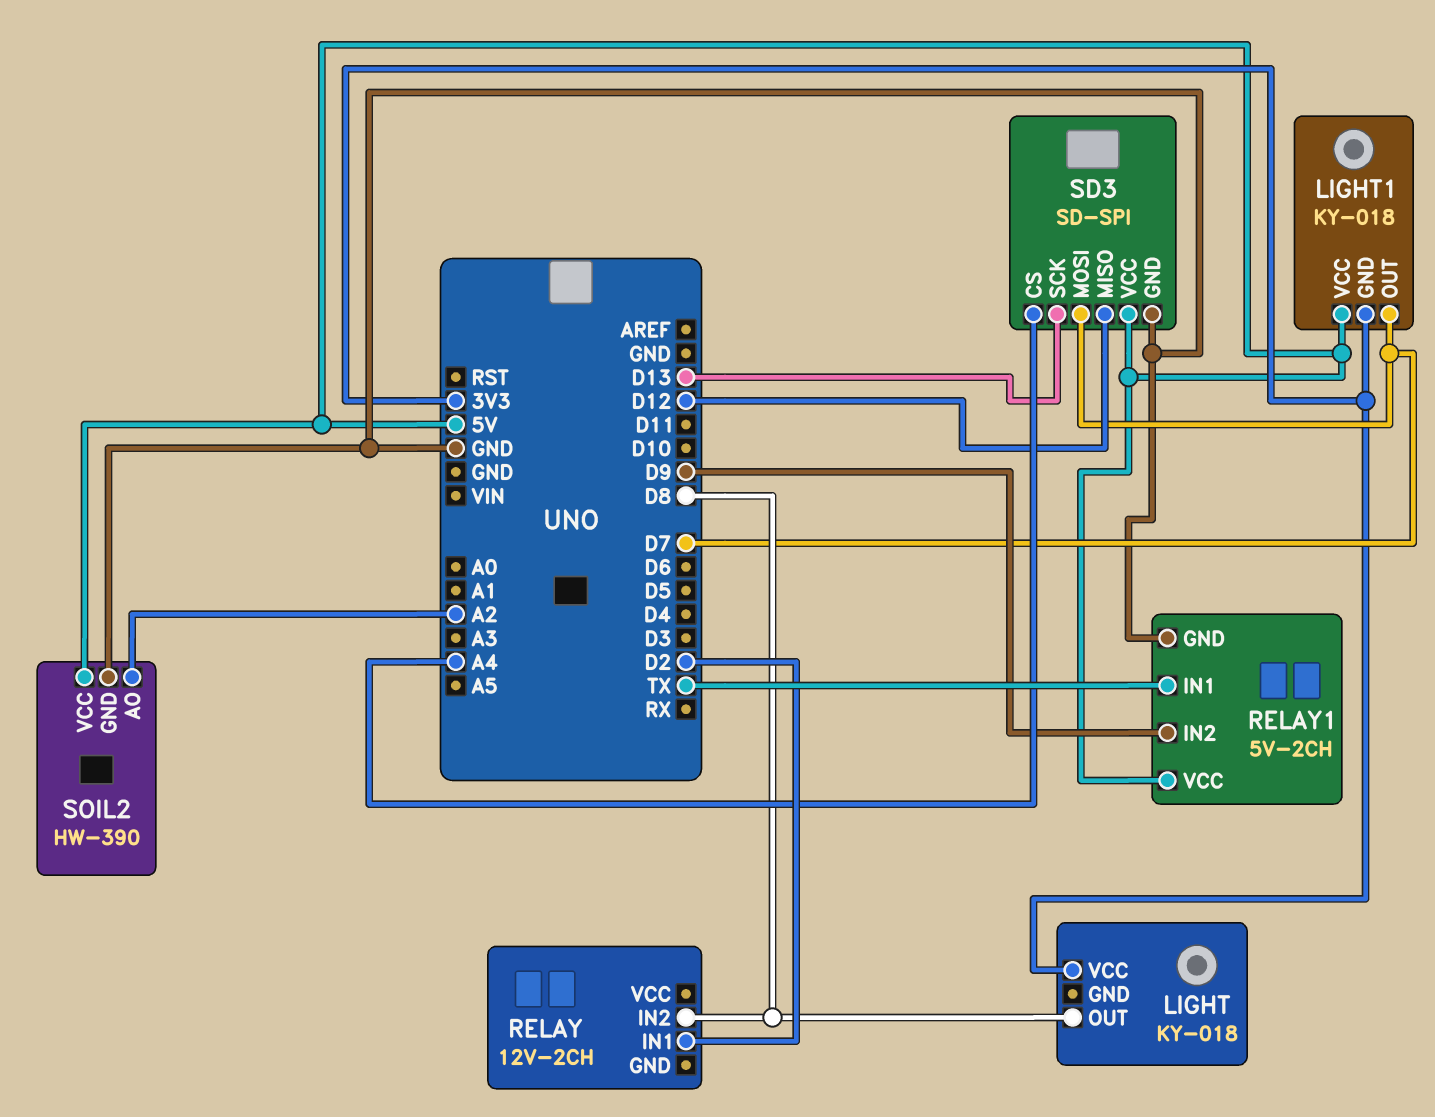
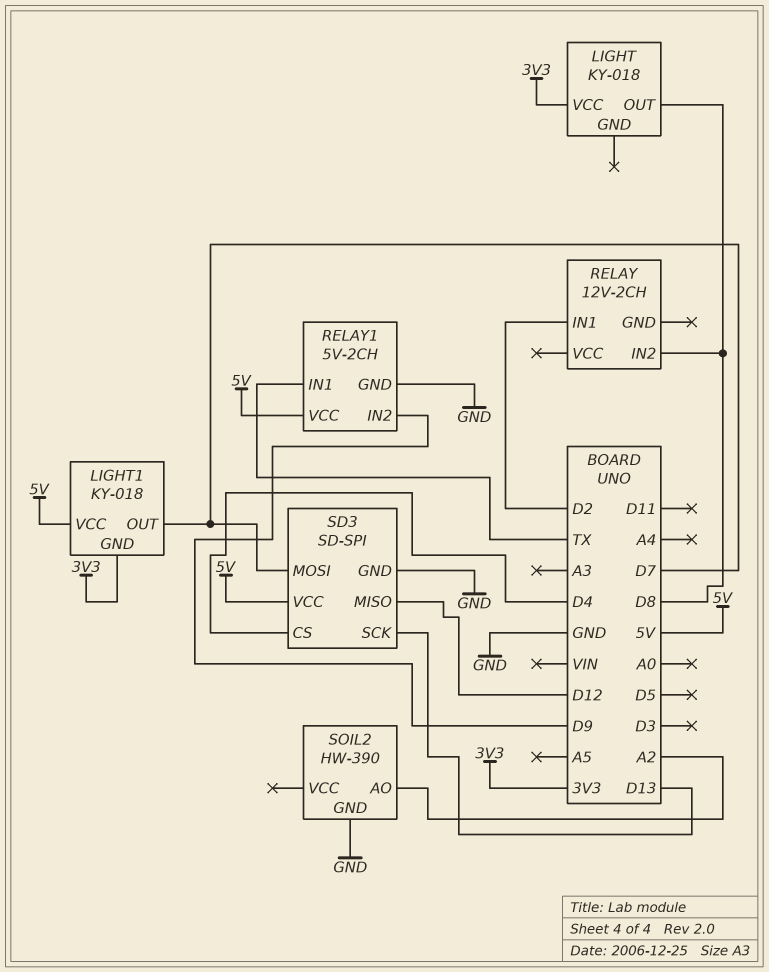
SD3 pin CS: A4 -> D4
SOIL2 pin VCC: 5V -> none

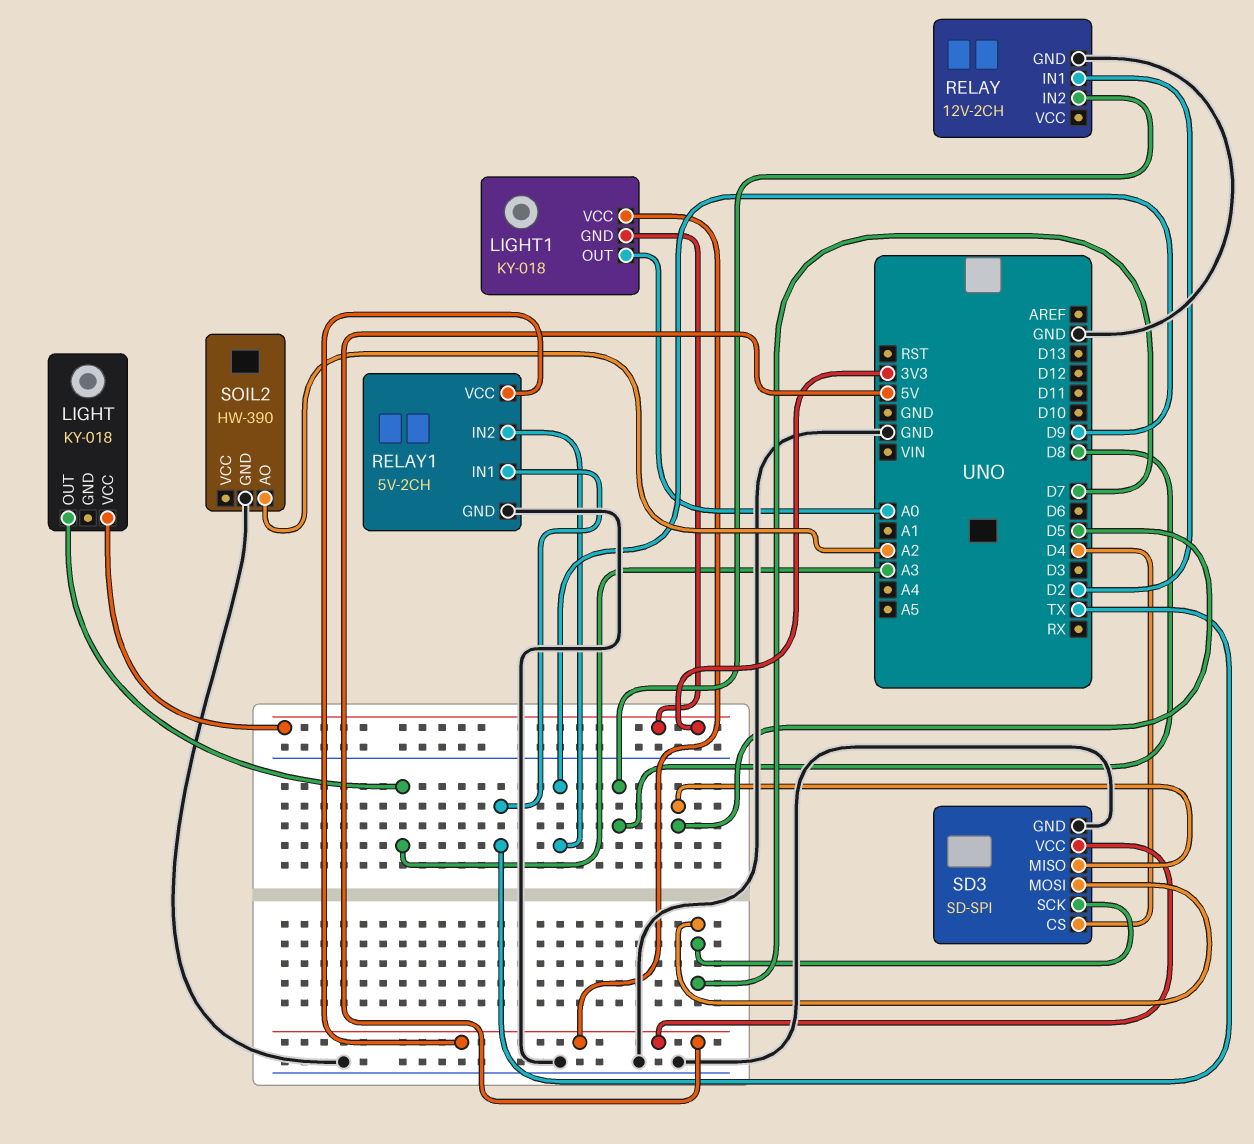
LIGHT pin OUT: D8 -> A3
LIGHT1 pin OUT: D7 -> A0
RELAY pin GND: none -> GND
SD3 pin MISO: D12 -> D5
SD3 pin SCK: D13 -> D7

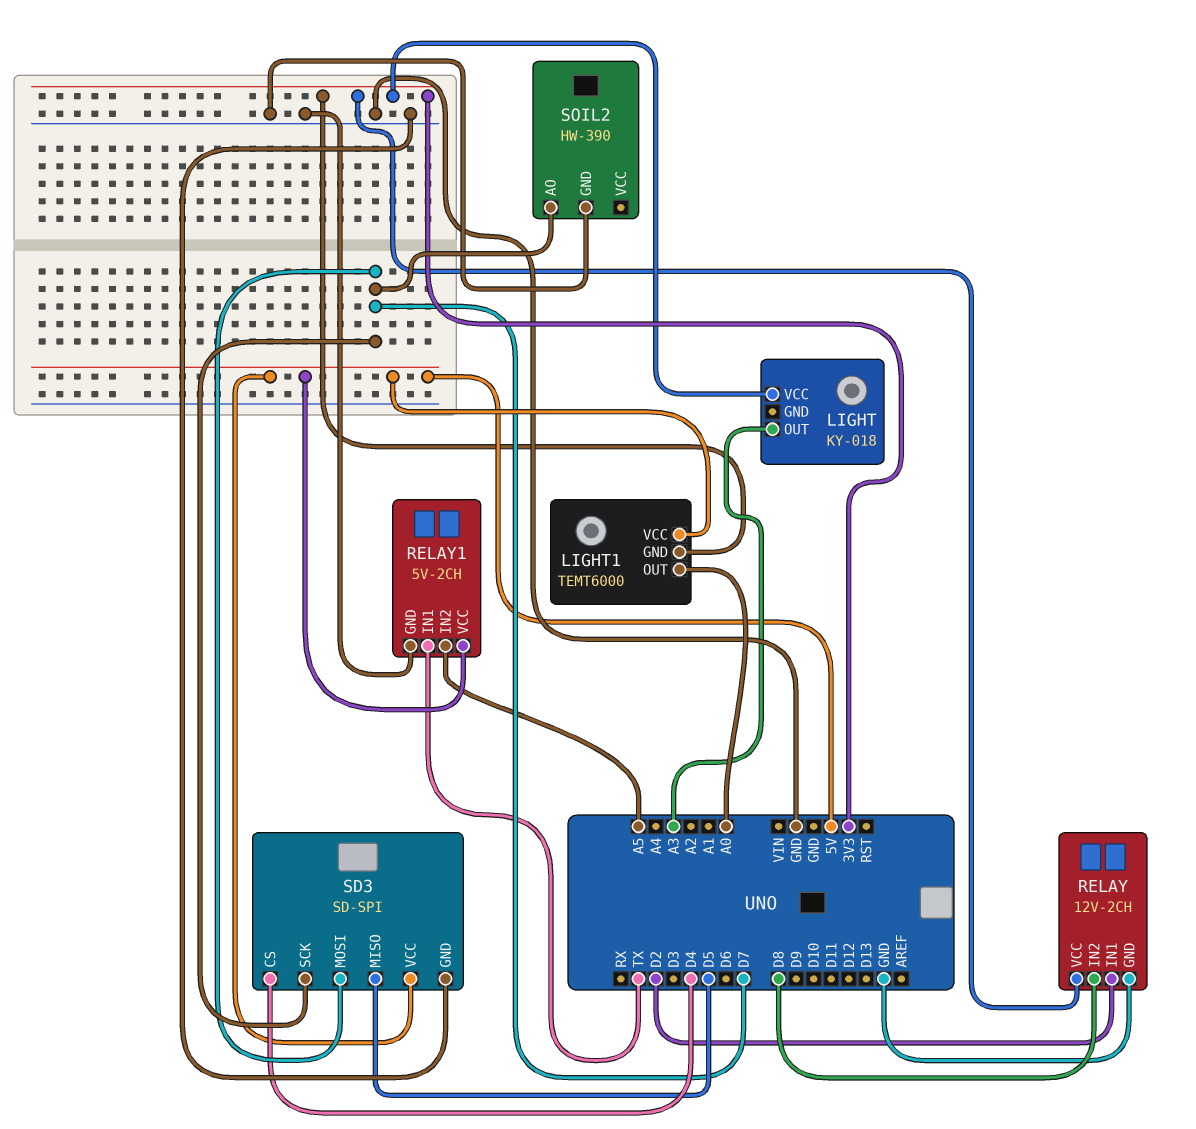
LIGHT1: KY-018 -> TEMT6000
RELAY pin VCC: none -> 3V3
RELAY1 pin IN2: D9 -> A5
SOIL2 pin AO: A2 -> D7

